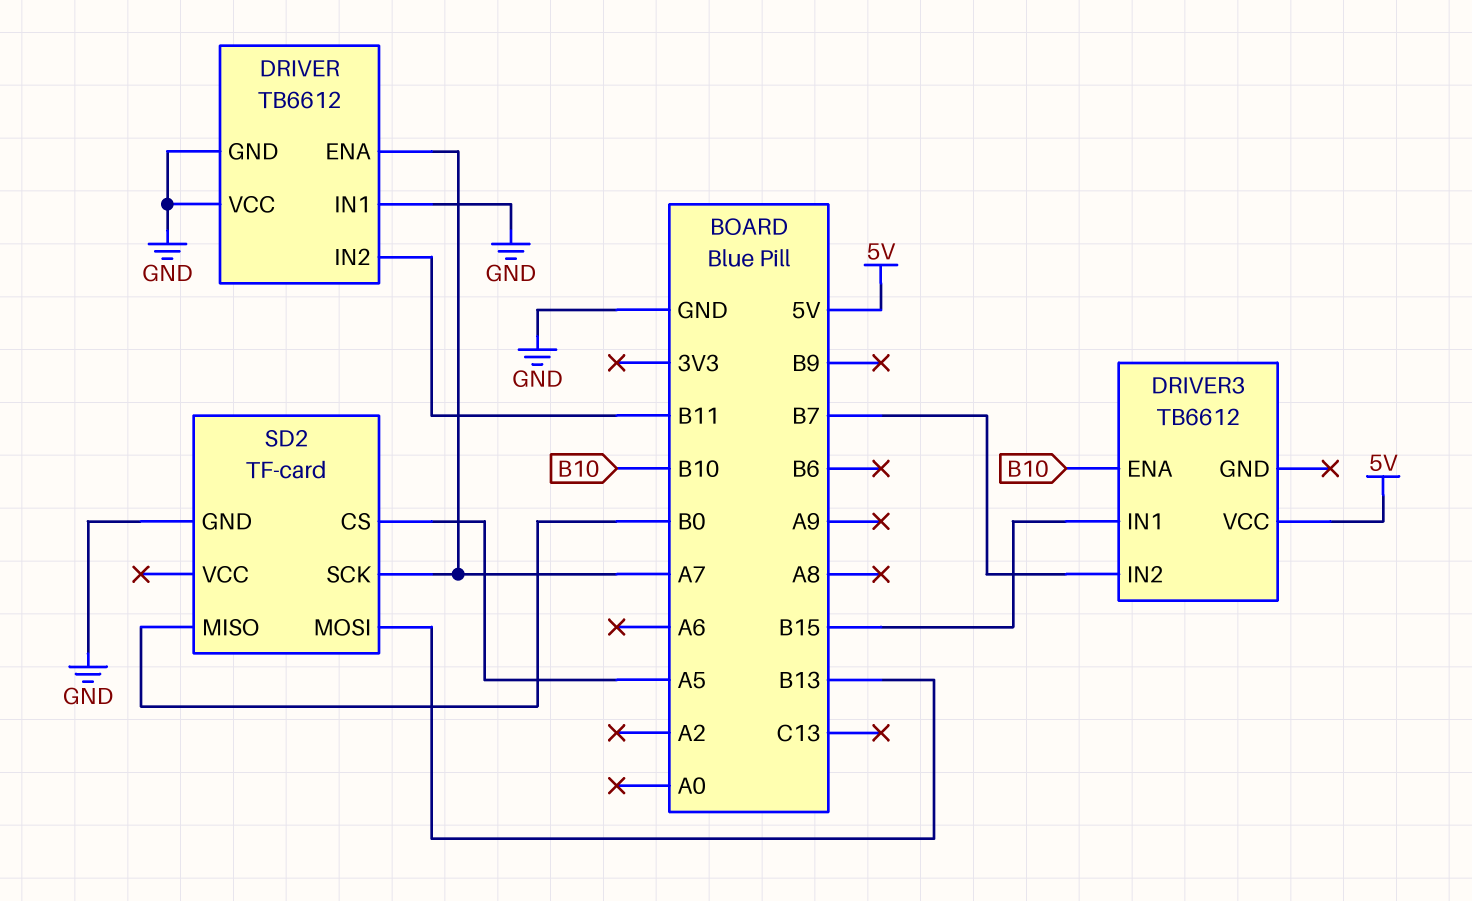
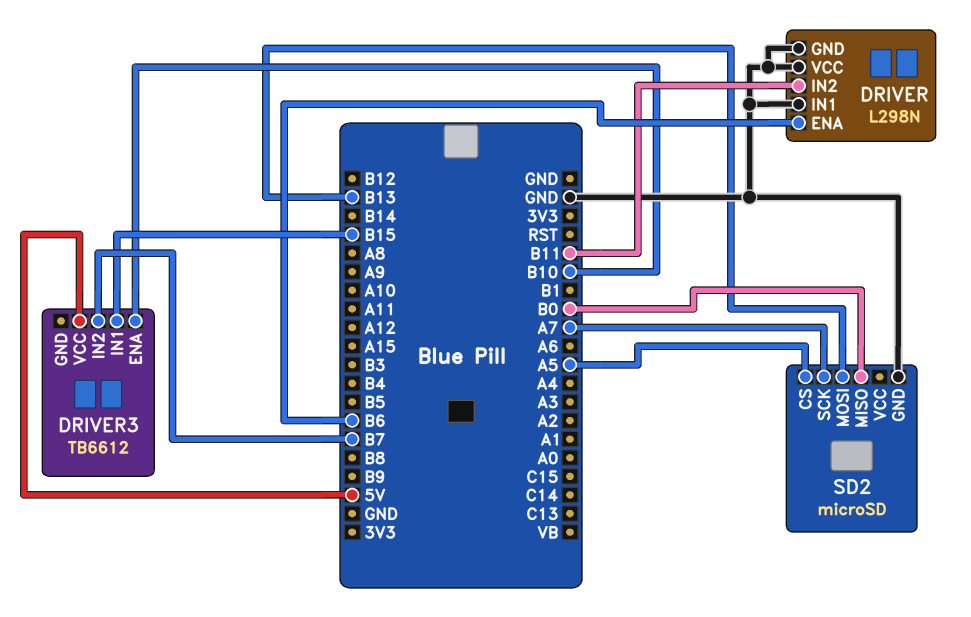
DRIVER: TB6612 -> L298N
DRIVER pin ENA: A7 -> B6
SD2: TF-card -> microSD

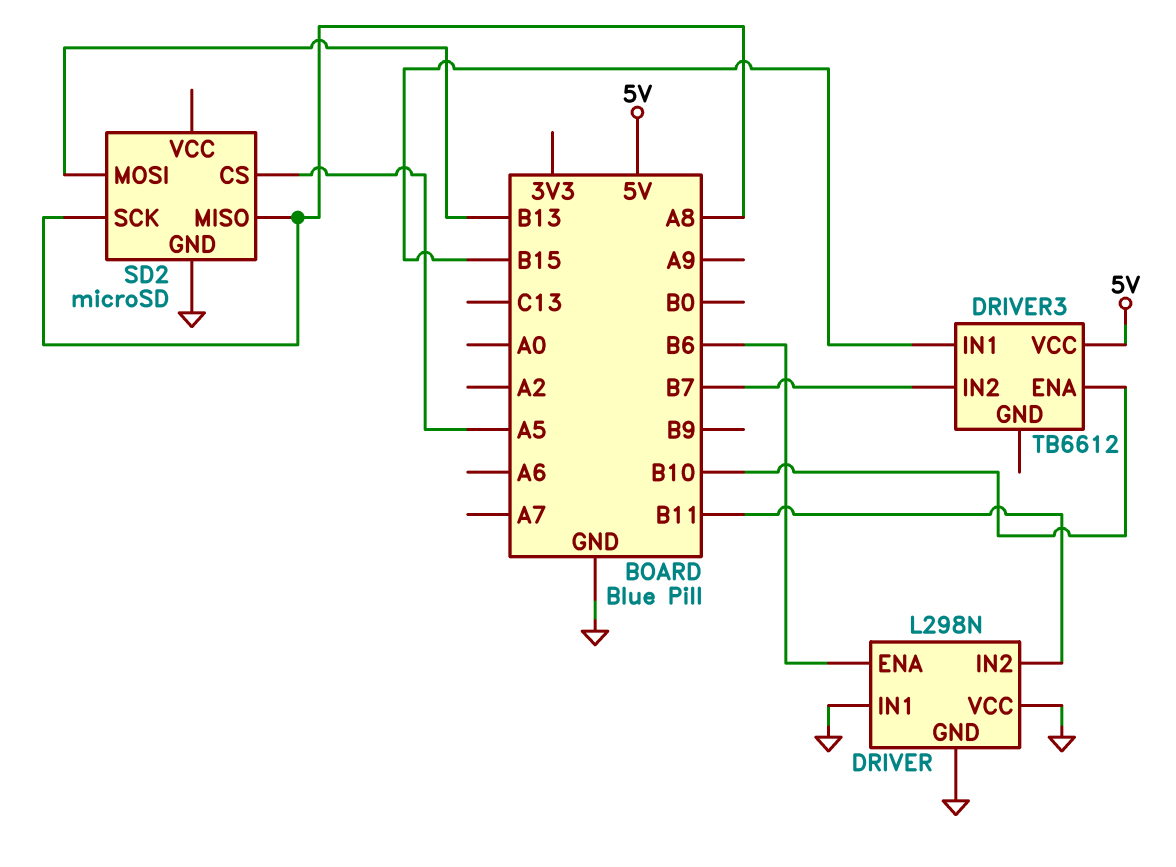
SD2 pin MISO: B0 -> A8
SD2 pin SCK: A7 -> A8

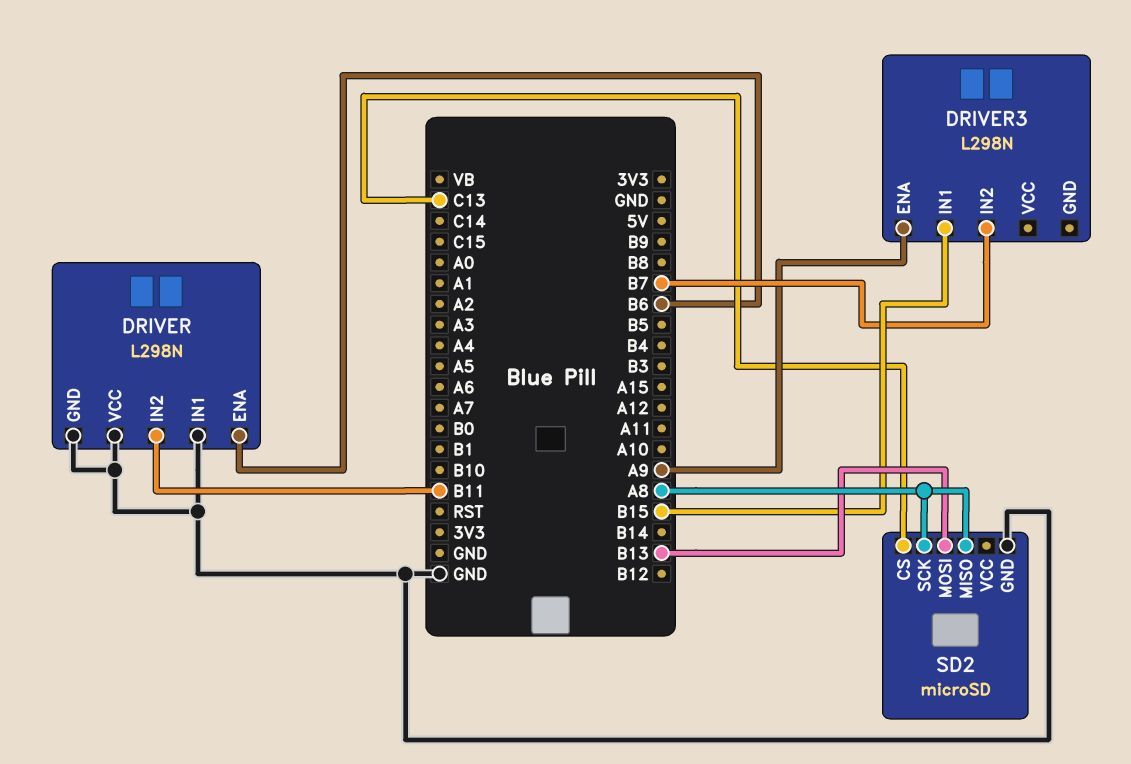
DRIVER3: TB6612 -> L298N
DRIVER3 pin ENA: B10 -> A9
DRIVER3 pin VCC: 5V -> none
SD2 pin CS: A5 -> C13

